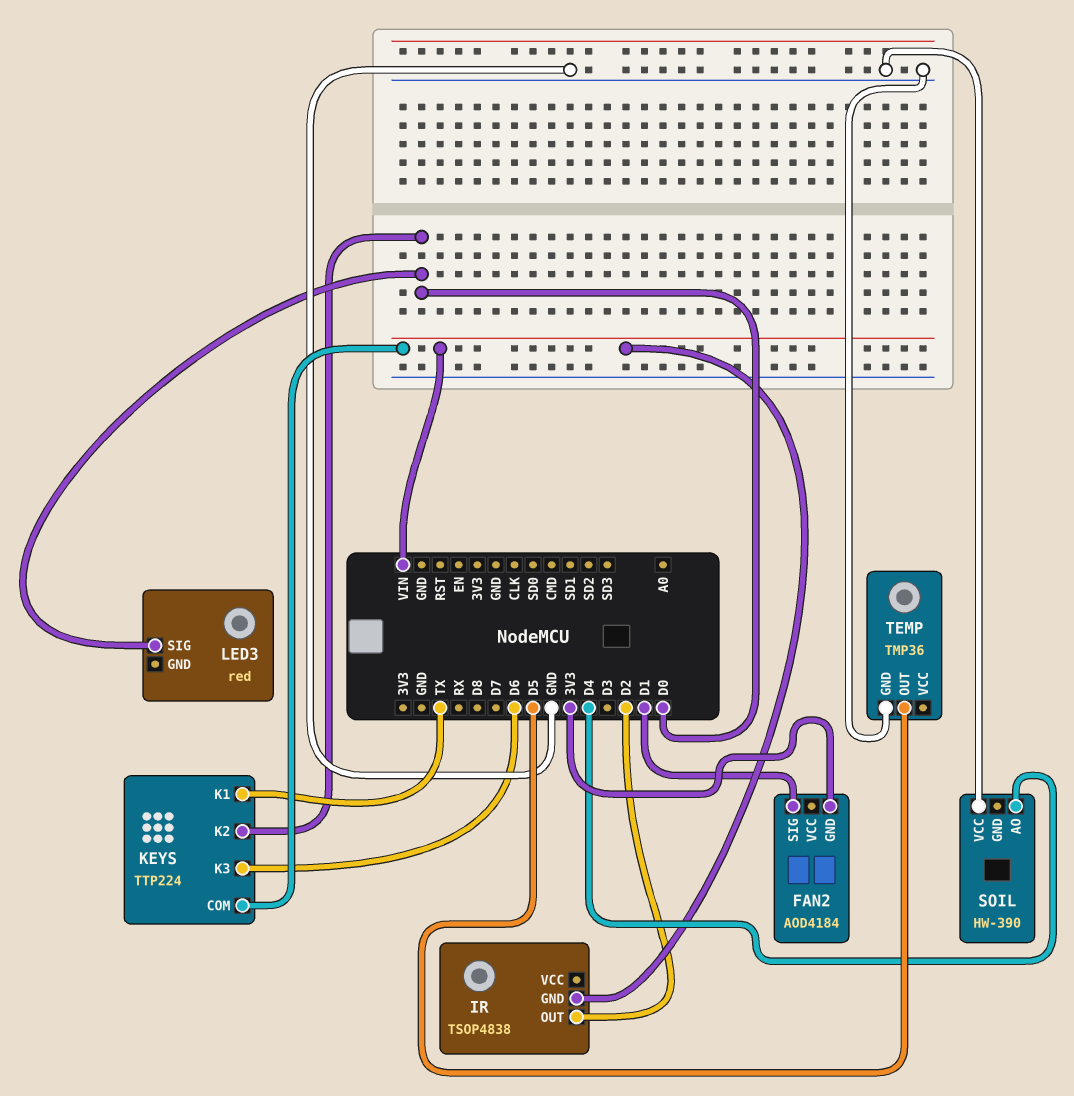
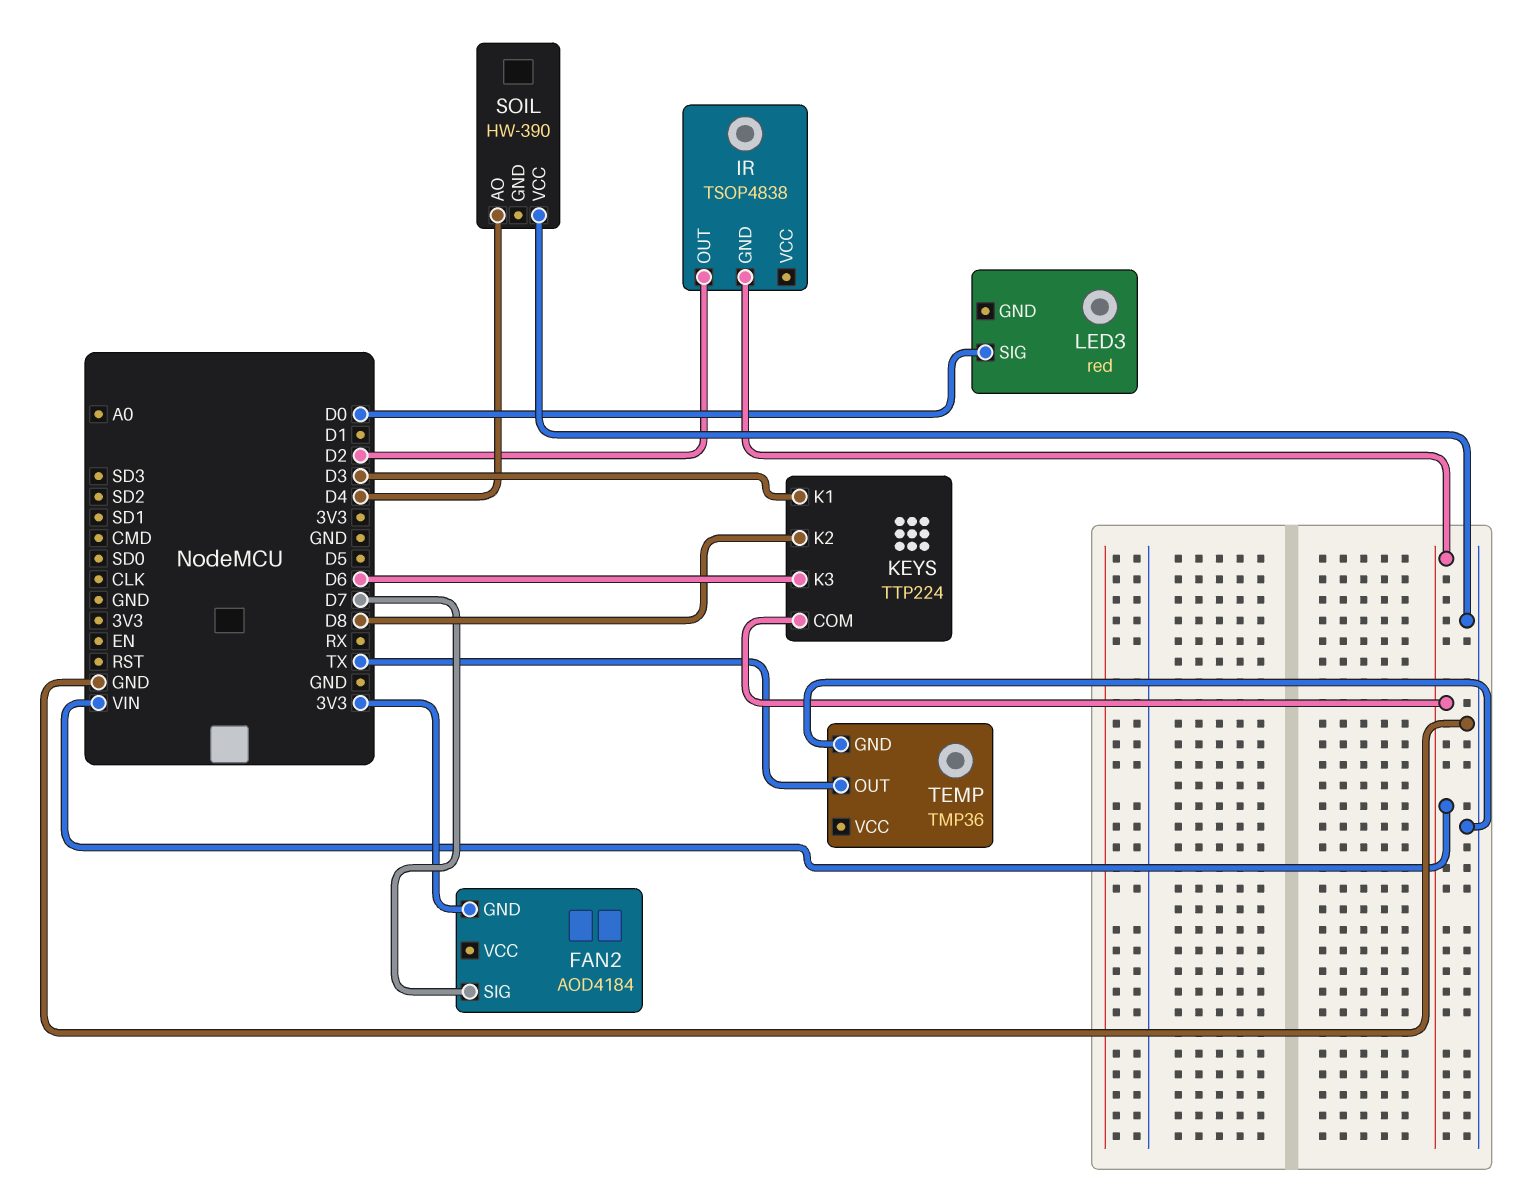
FAN2 pin SIG: D1 -> D7
KEYS pin K1: TX -> D3
KEYS pin K2: D0 -> D8
TEMP pin OUT: D5 -> TX

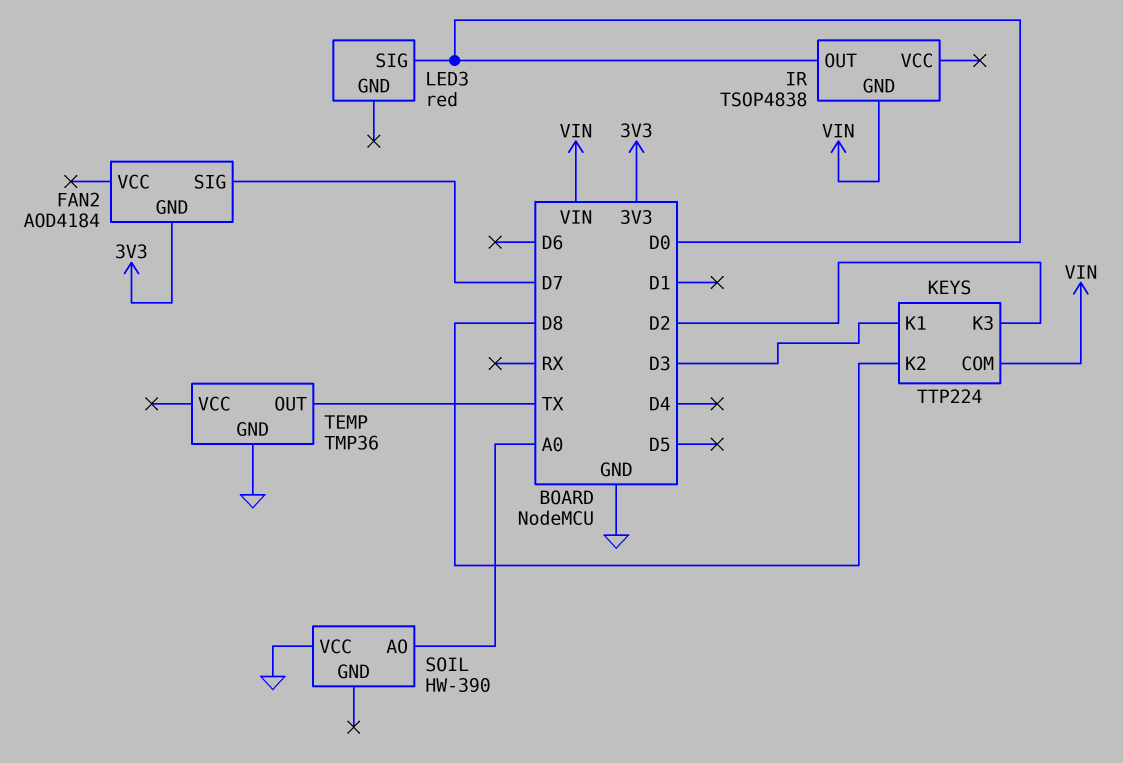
IR pin OUT: D2 -> D0
KEYS pin K3: D6 -> D2
SOIL pin AO: D4 -> A0

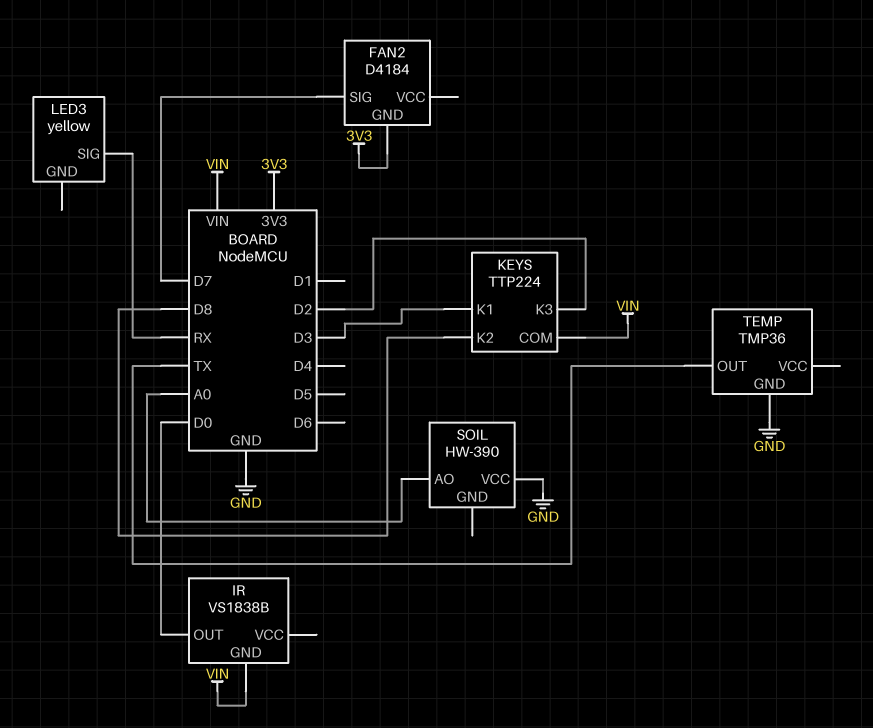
FAN2: AOD4184 -> D4184
IR: TSOP4838 -> VS1838B
LED3: red -> yellow
LED3 pin SIG: D0 -> RX

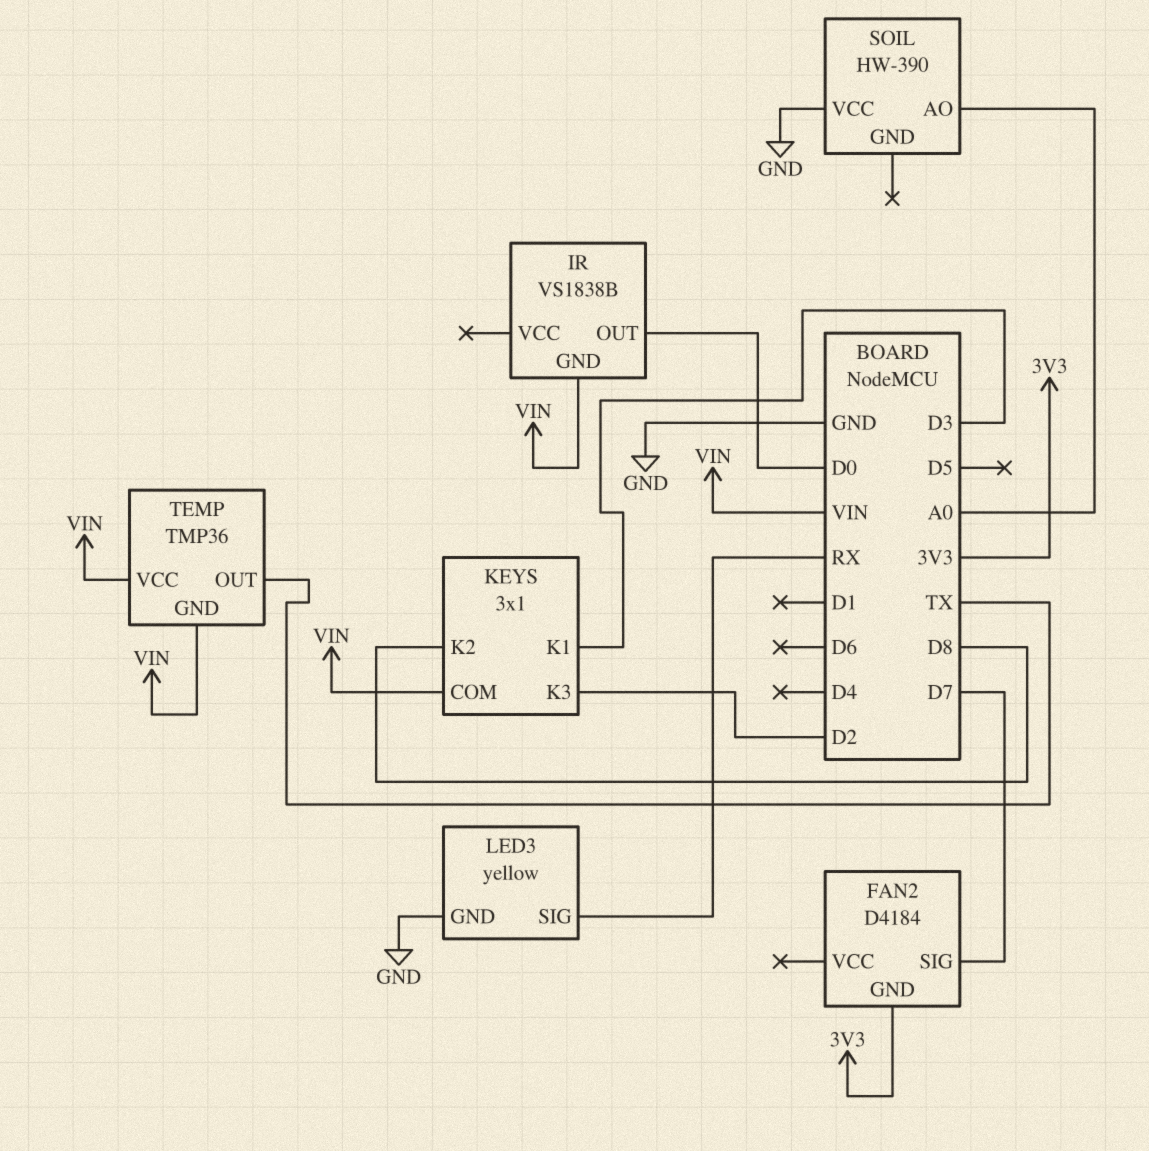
KEYS: TTP224 -> 3x1
LED3 pin GND: none -> GND
TEMP pin GND: GND -> VIN
TEMP pin VCC: none -> VIN

